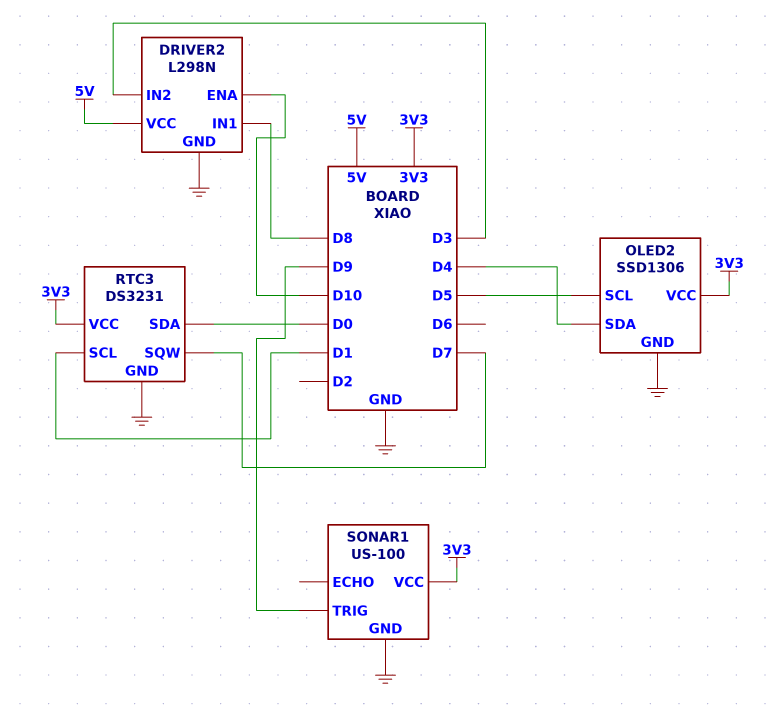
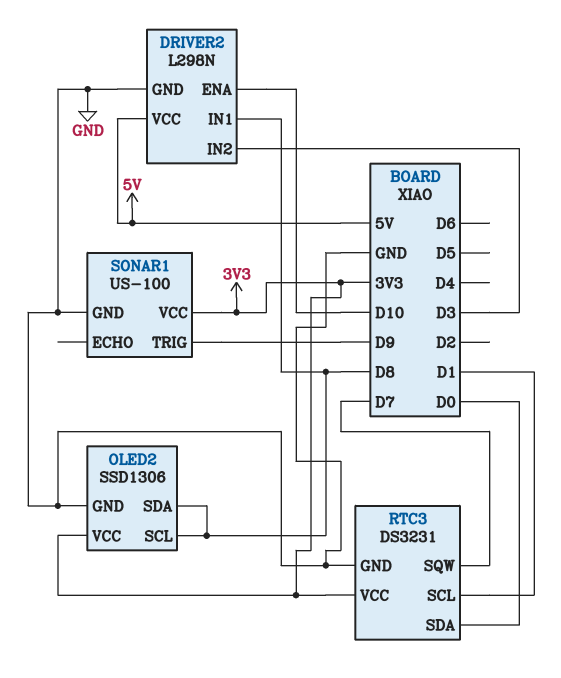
OLED2 pin SCL: D5 -> D8
OLED2 pin SDA: D4 -> D8

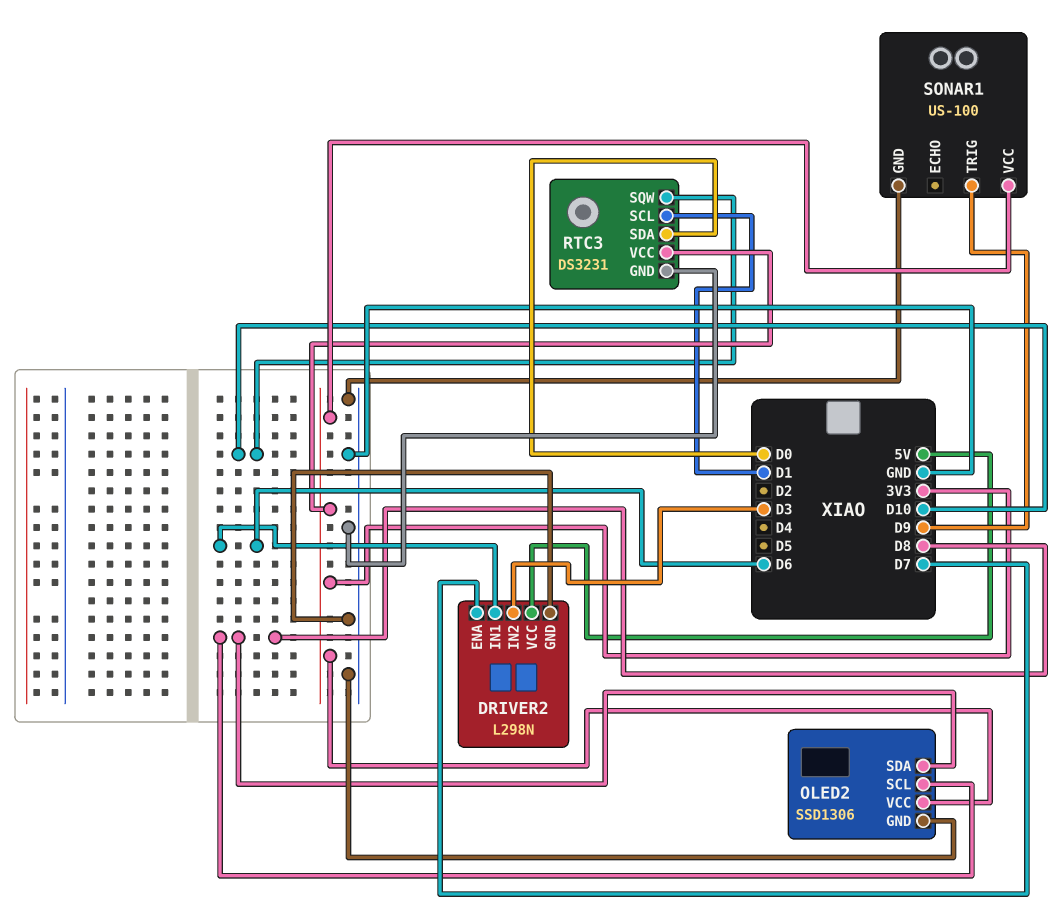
DRIVER2 pin ENA: D10 -> D7
DRIVER2 pin IN1: D8 -> D6
RTC3 pin SQW: D7 -> D10

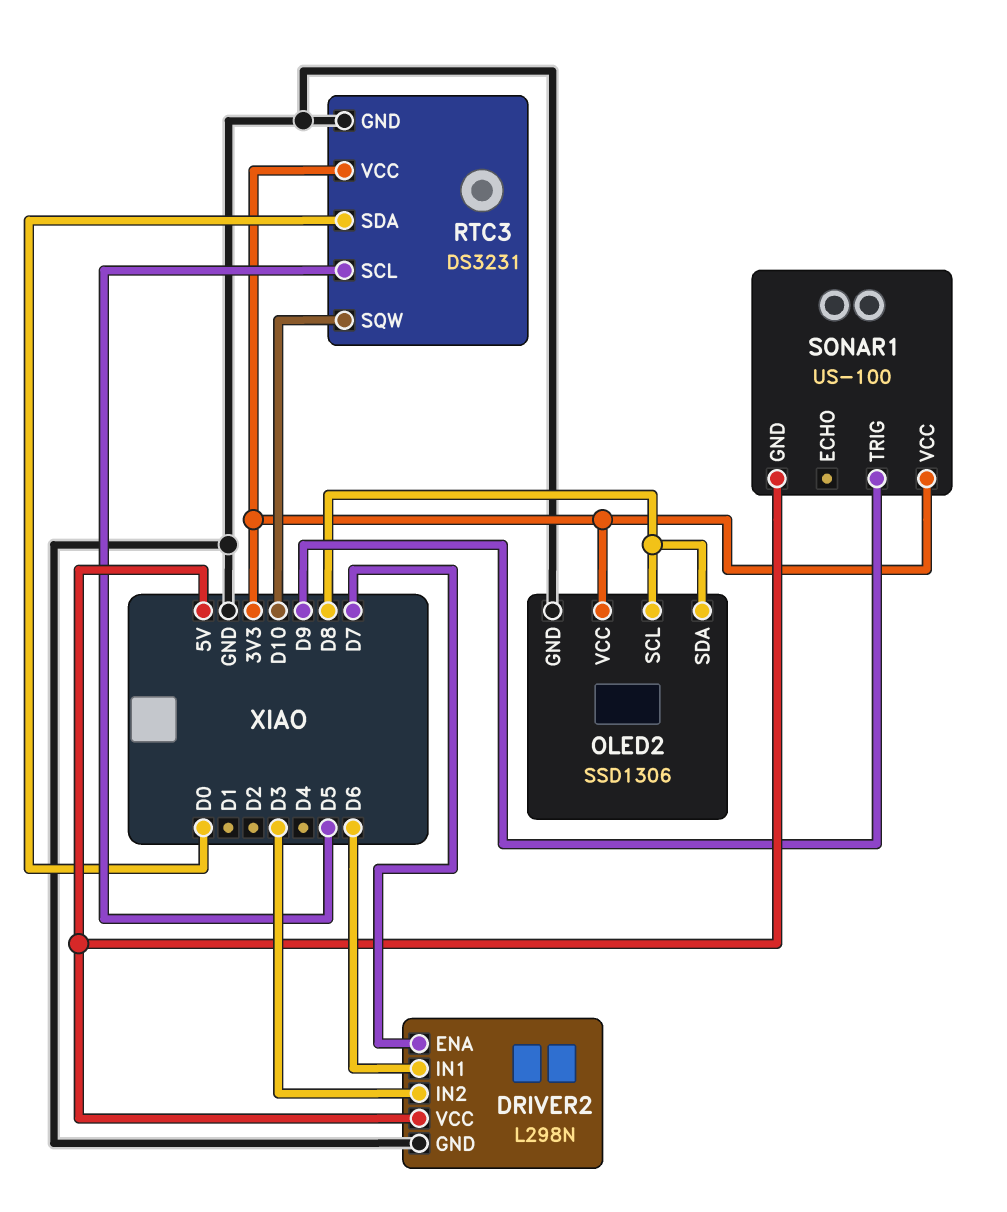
RTC3 pin SCL: D1 -> D5
SONAR1 pin GND: GND -> 5V

